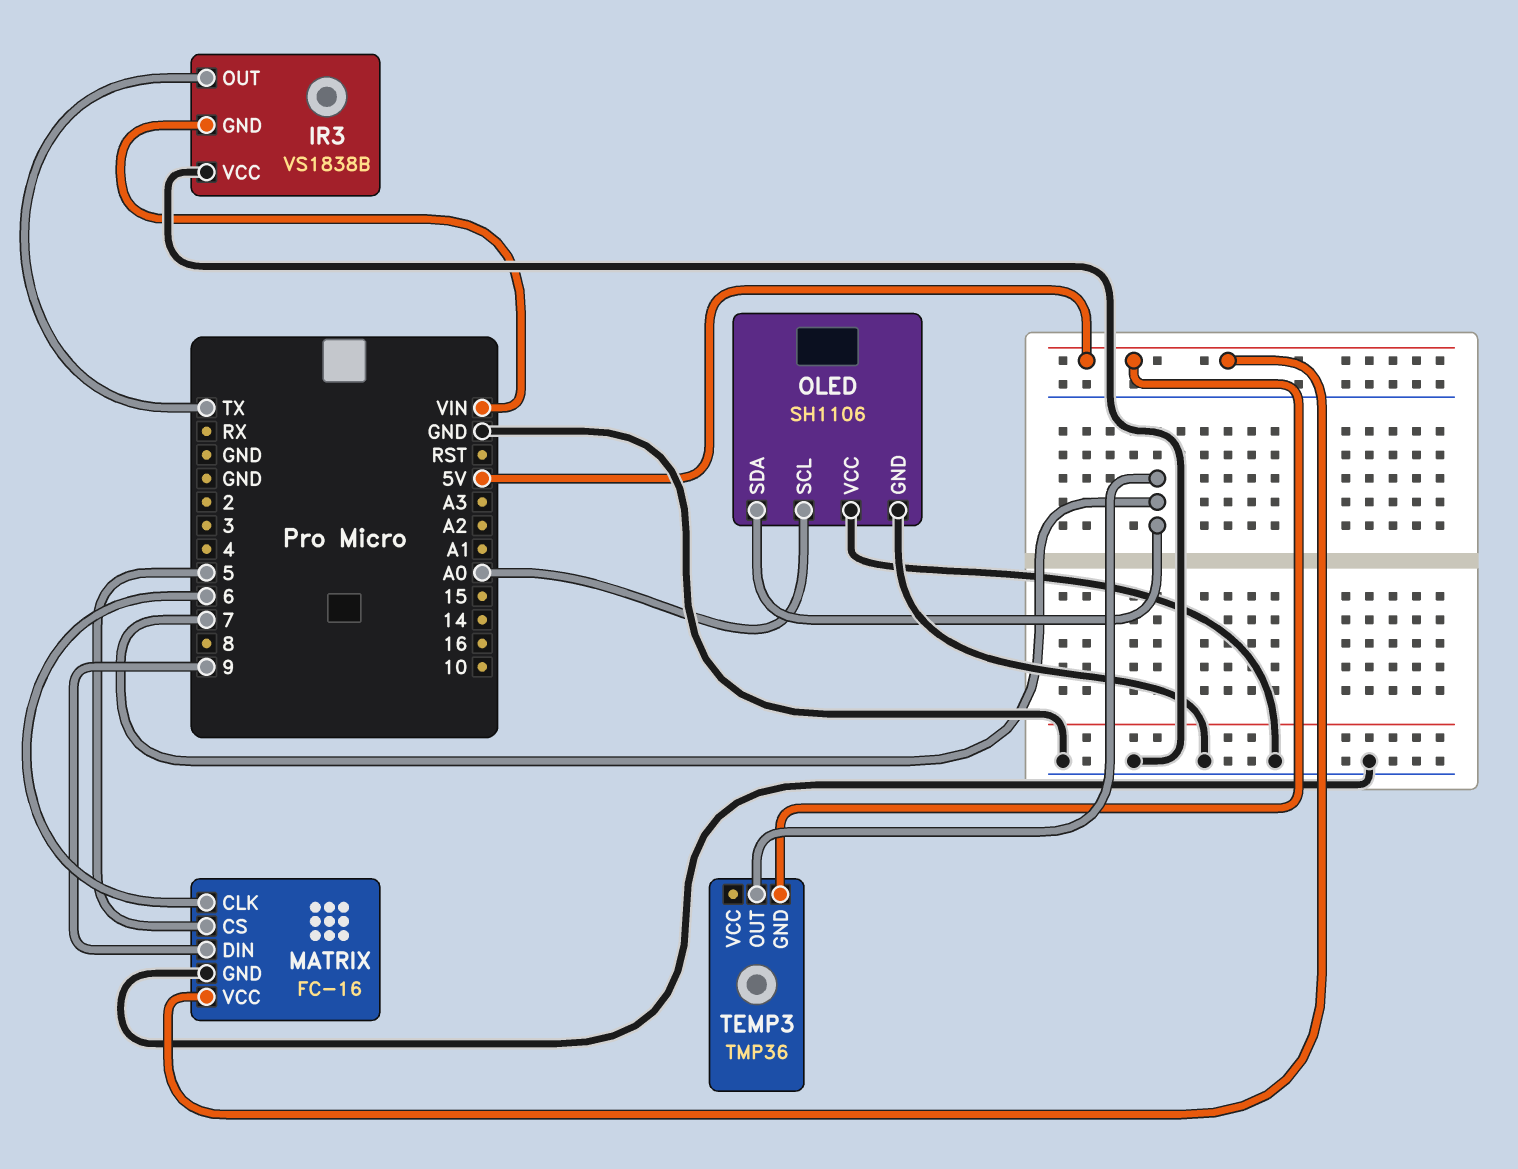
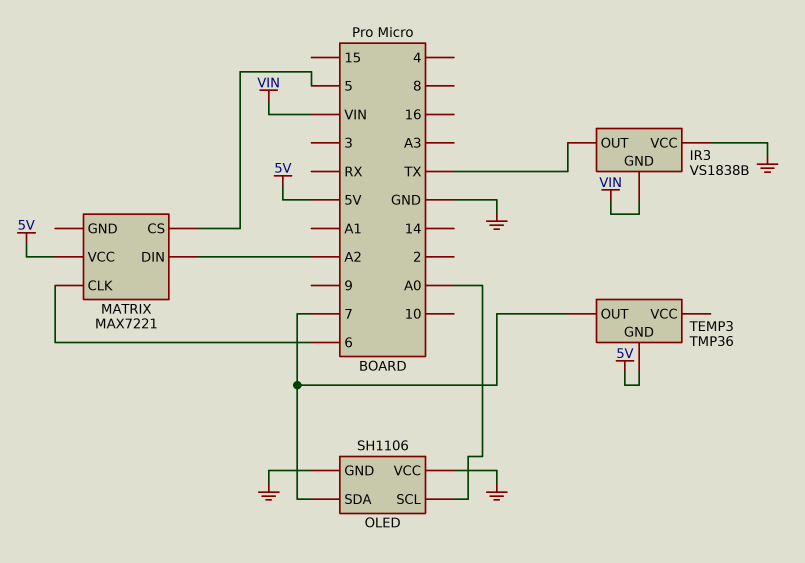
MATRIX: FC-16 -> MAX7221
MATRIX pin DIN: 9 -> A2
MATRIX pin GND: GND -> none

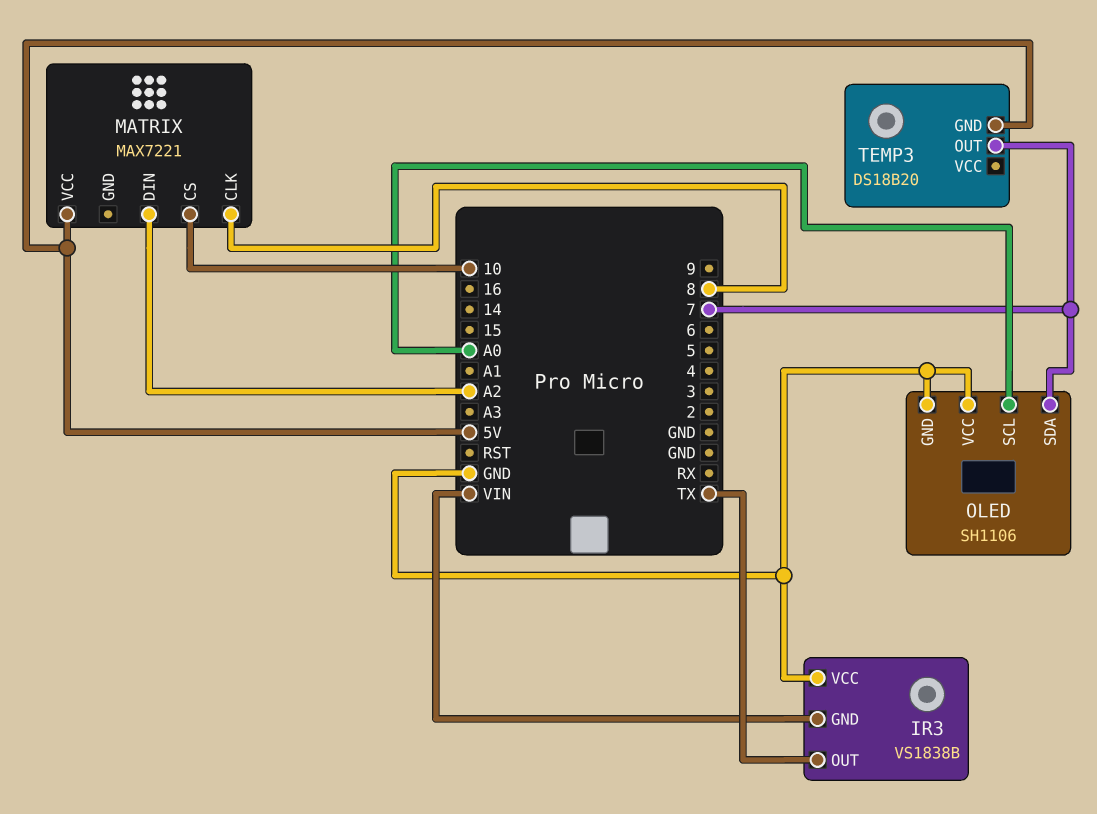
MATRIX pin CLK: 6 -> 8
MATRIX pin CS: 5 -> 10
TEMP3: TMP36 -> DS18B20

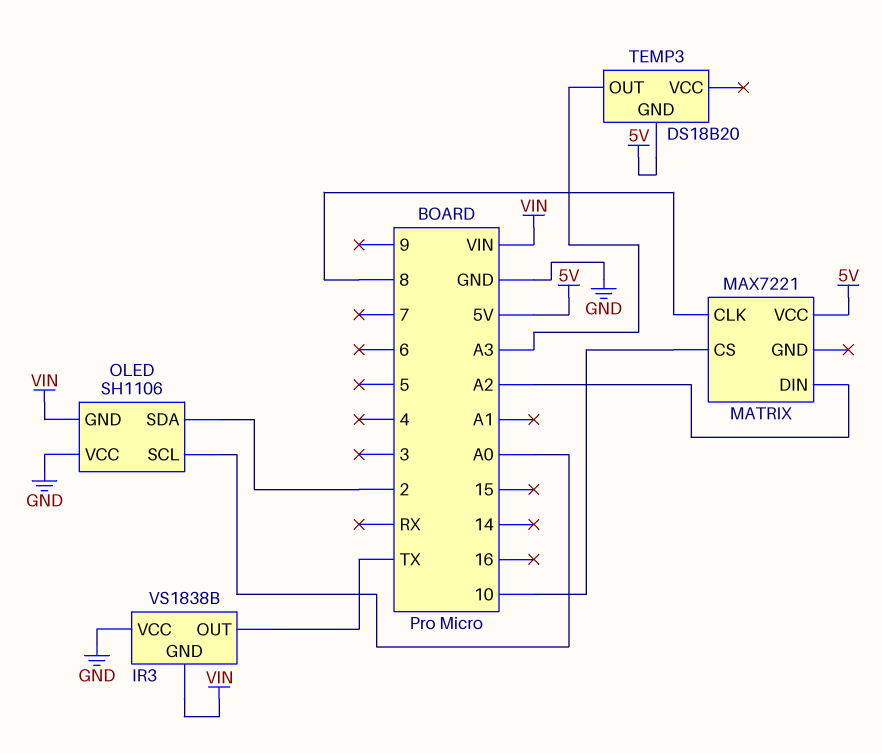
OLED pin GND: GND -> VIN
OLED pin SDA: 7 -> 2
TEMP3 pin OUT: 7 -> A3

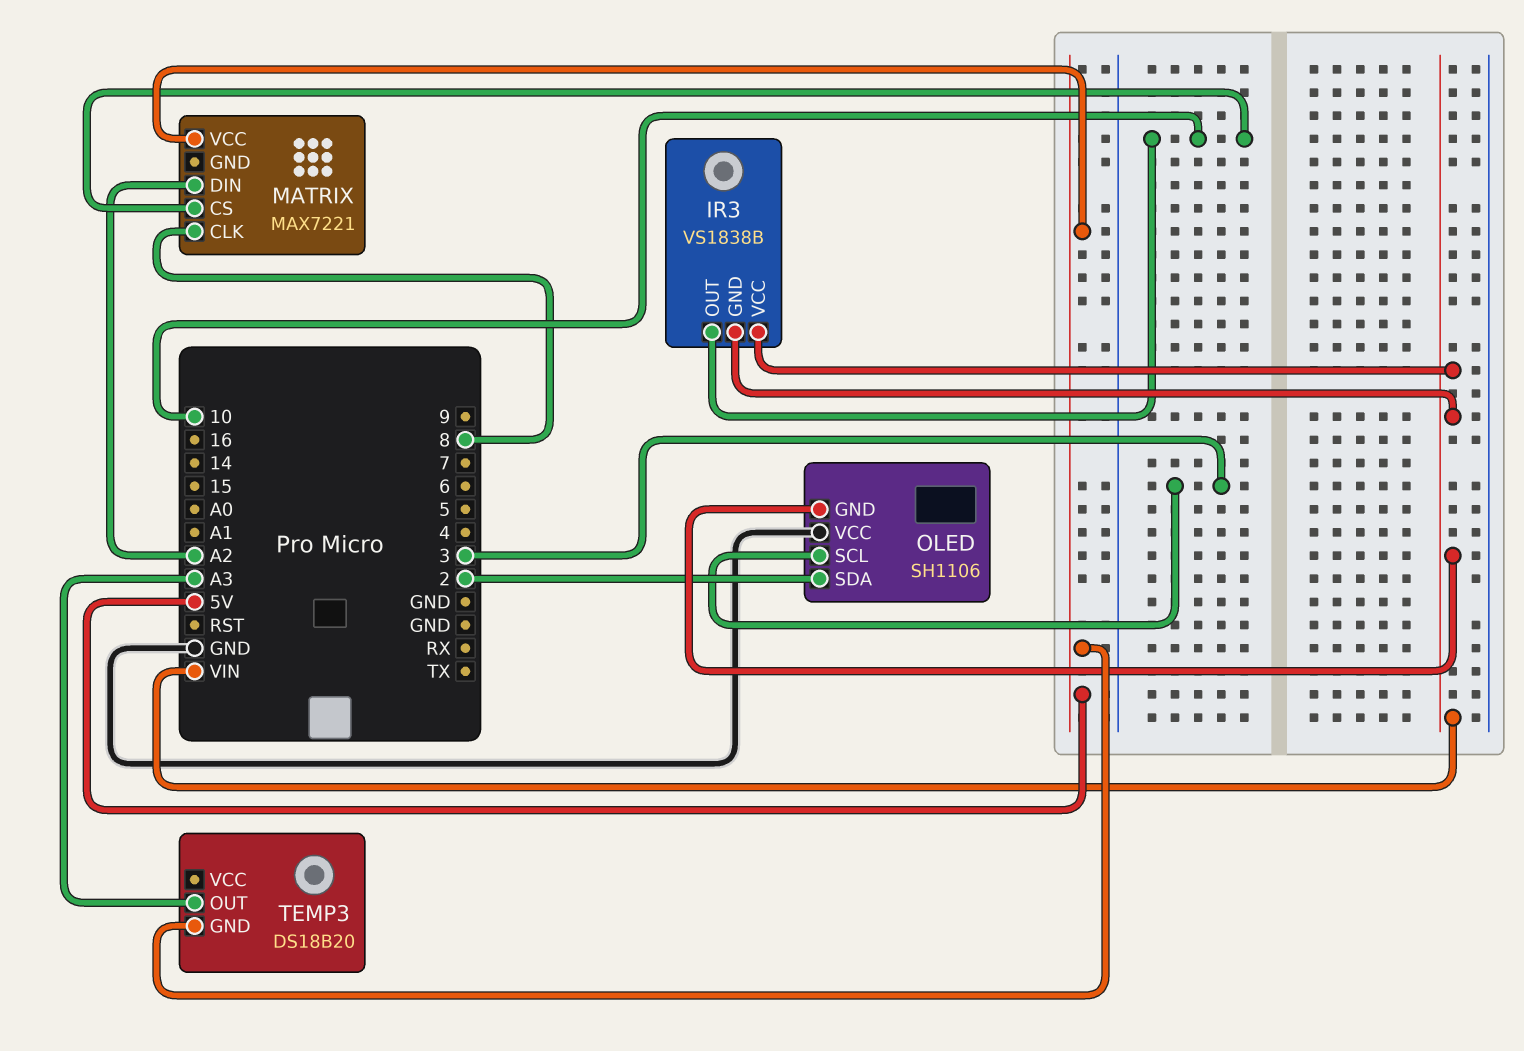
IR3 pin OUT: TX -> 10
IR3 pin VCC: GND -> VIN
OLED pin SCL: A0 -> 3

